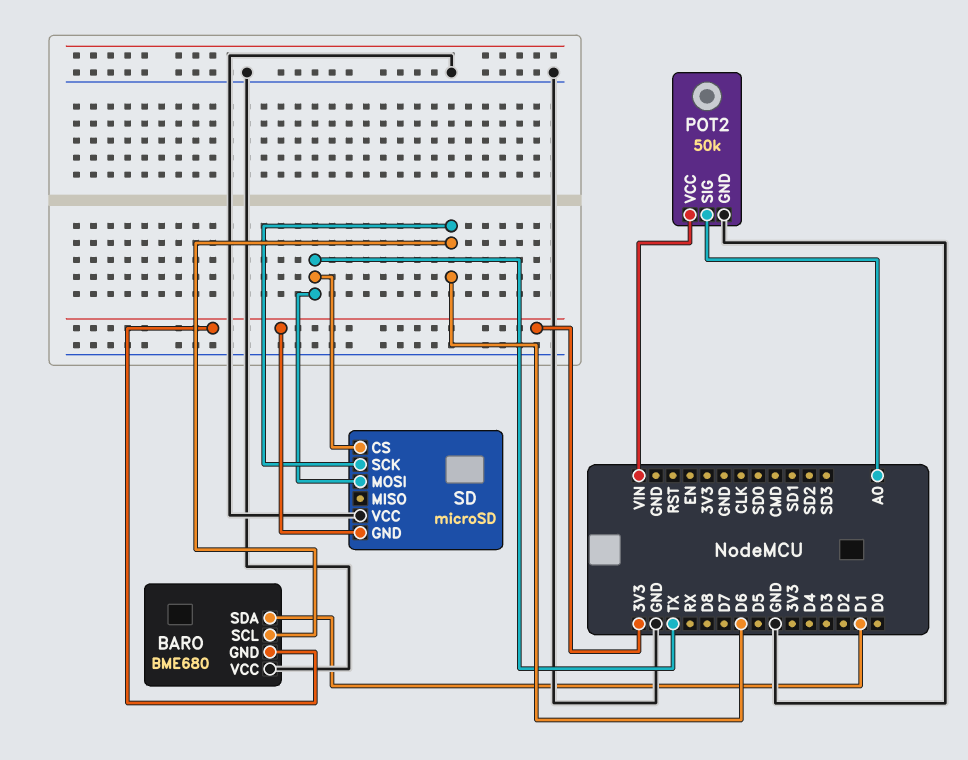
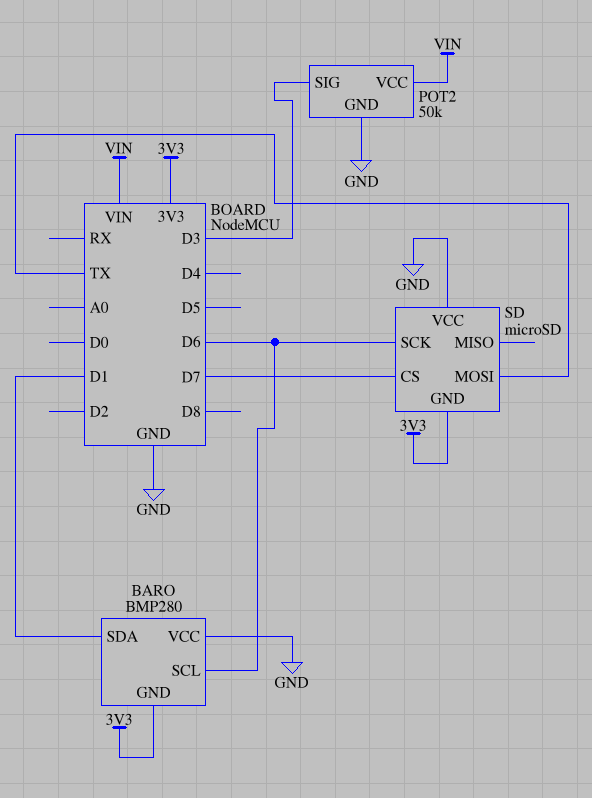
BARO: BME680 -> BMP280
POT2 pin SIG: A0 -> D3
SD pin CS: TX -> D7

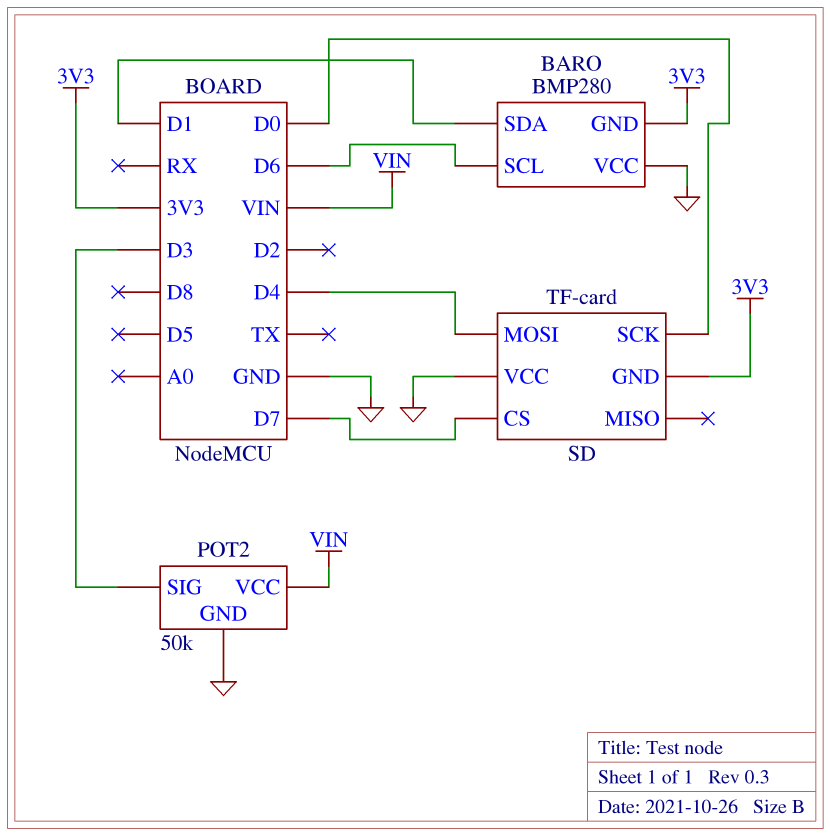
SD: microSD -> TF-card
SD pin MOSI: TX -> D4
SD pin SCK: D6 -> D0

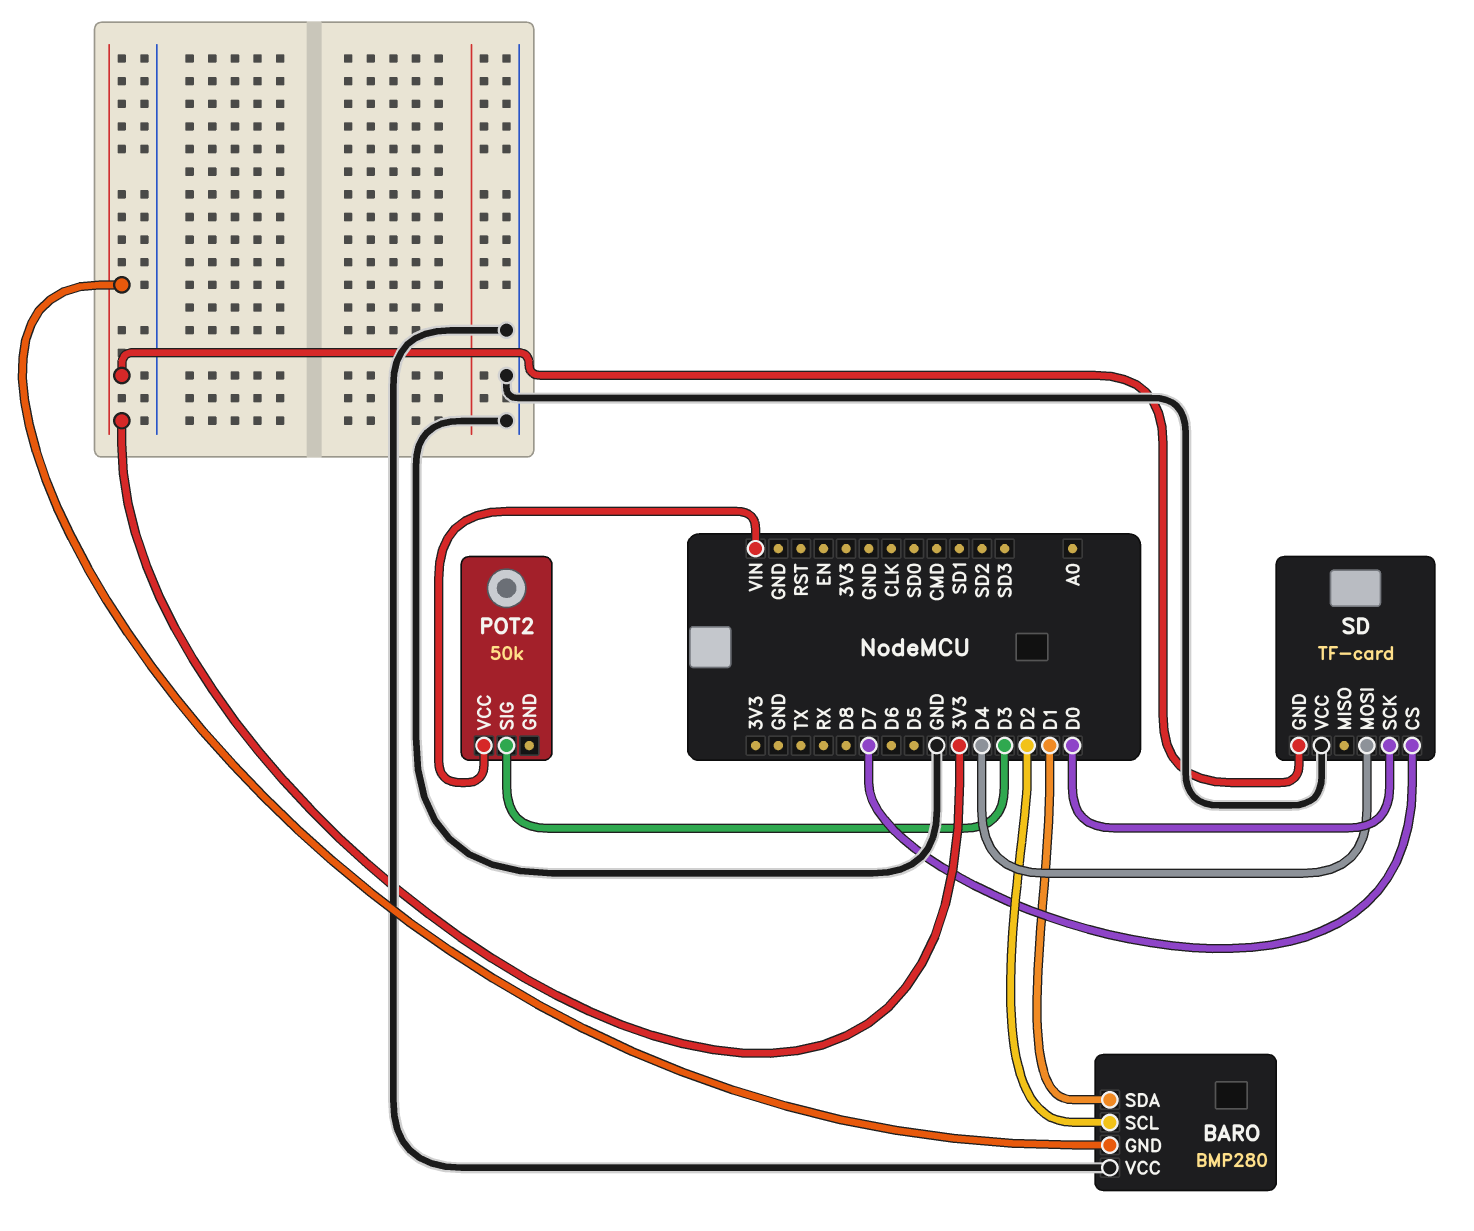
BARO pin SCL: D6 -> D2
POT2 pin GND: GND -> none

